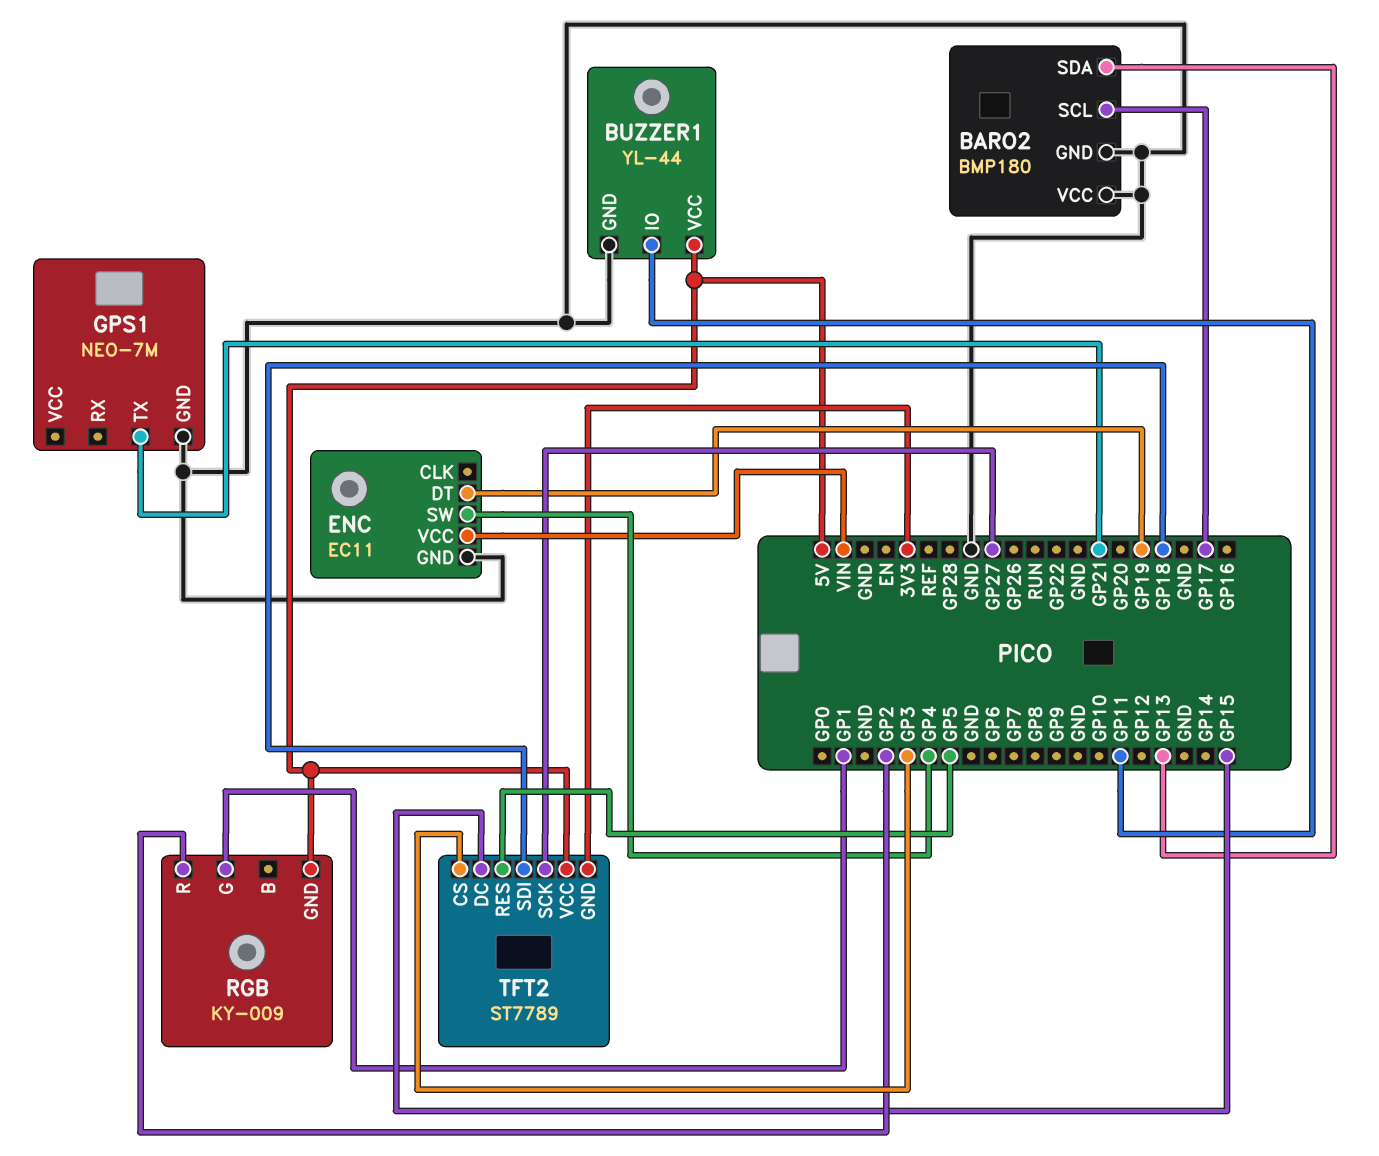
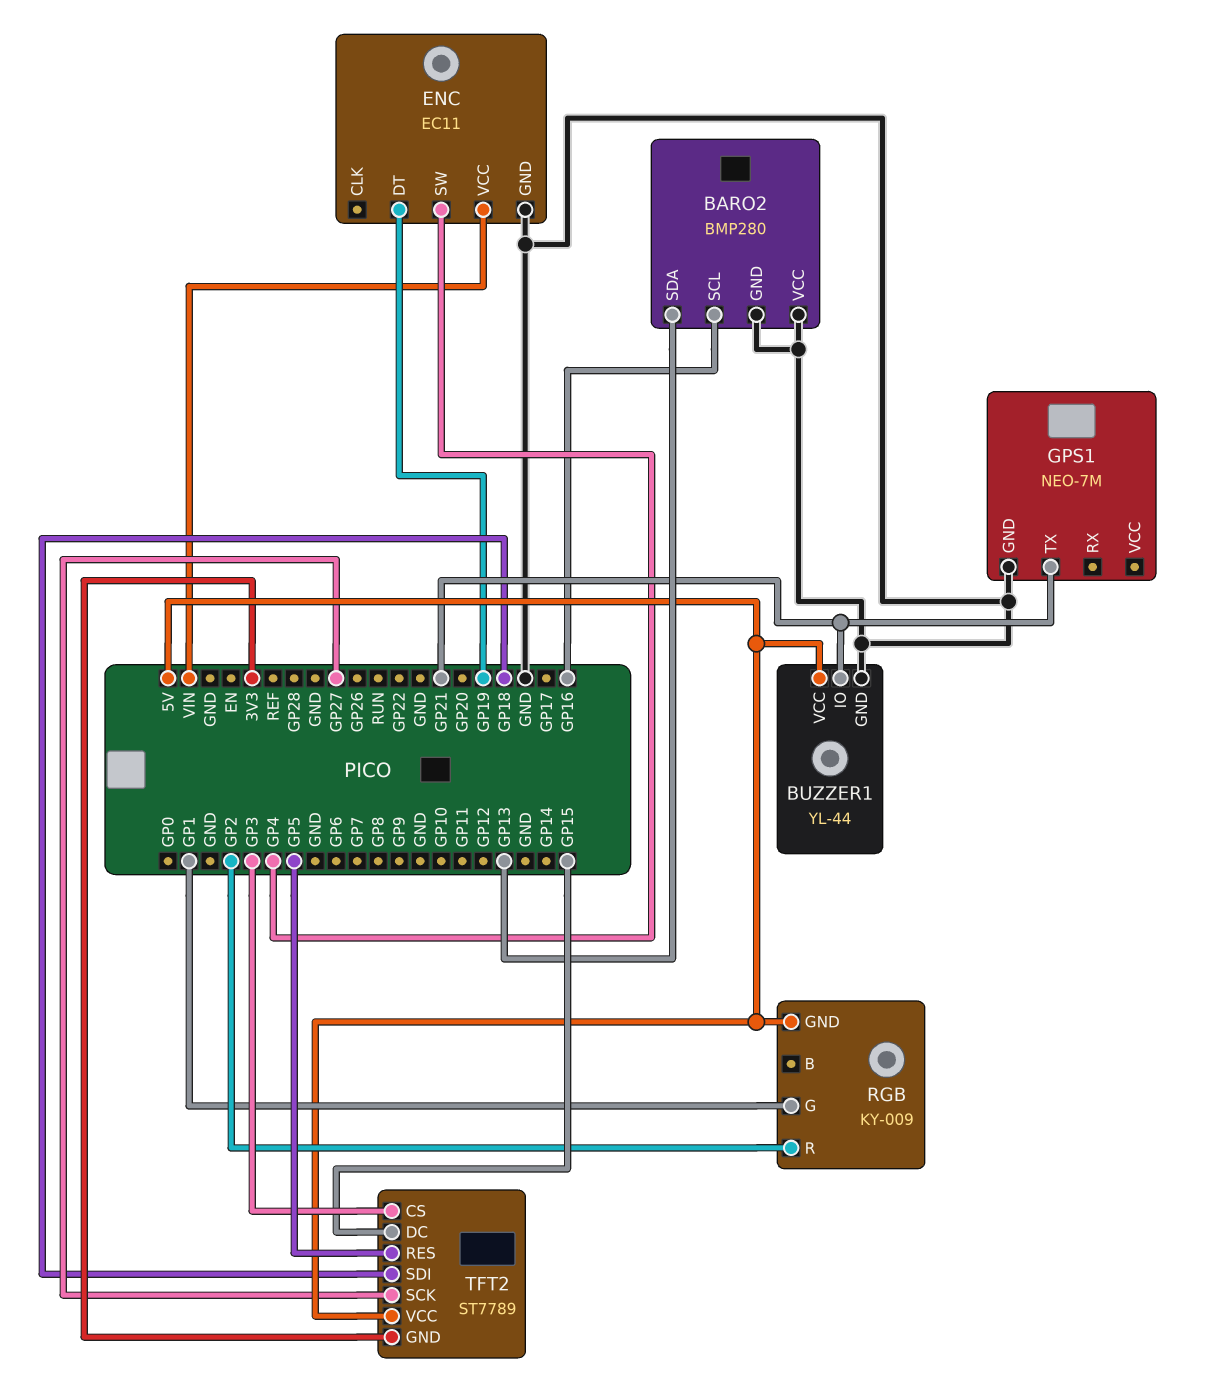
BARO2: BMP180 -> BMP280
BARO2 pin SCL: GP17 -> GP16
BUZZER1 pin IO: GP11 -> GP21

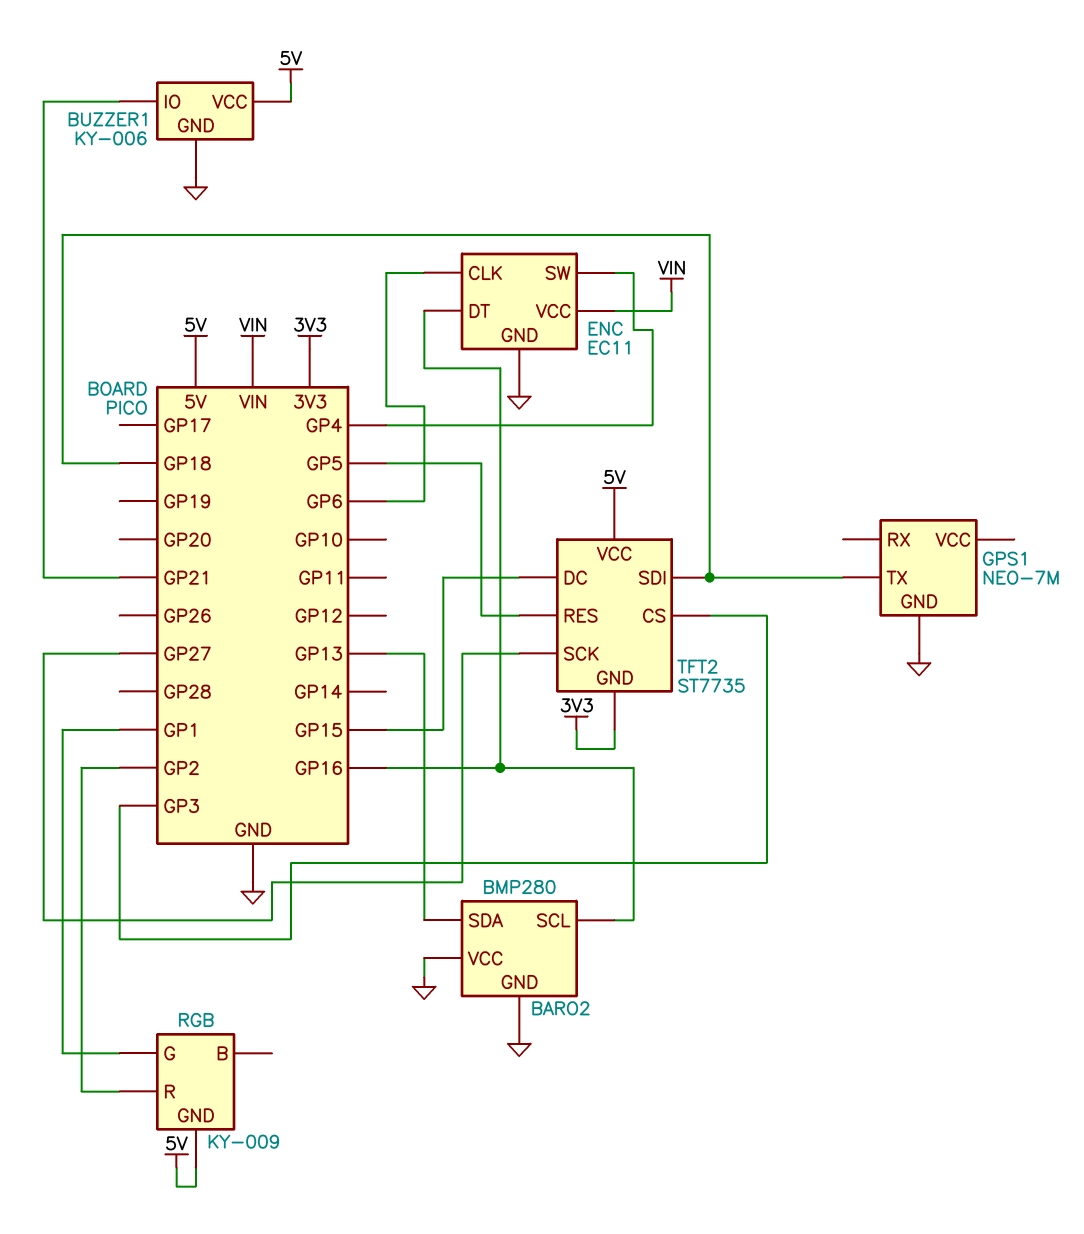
BUZZER1: YL-44 -> KY-006
ENC pin CLK: none -> GP6
ENC pin DT: GP19 -> GP16
GPS1 pin TX: GP21 -> GP18
TFT2: ST7789 -> ST7735

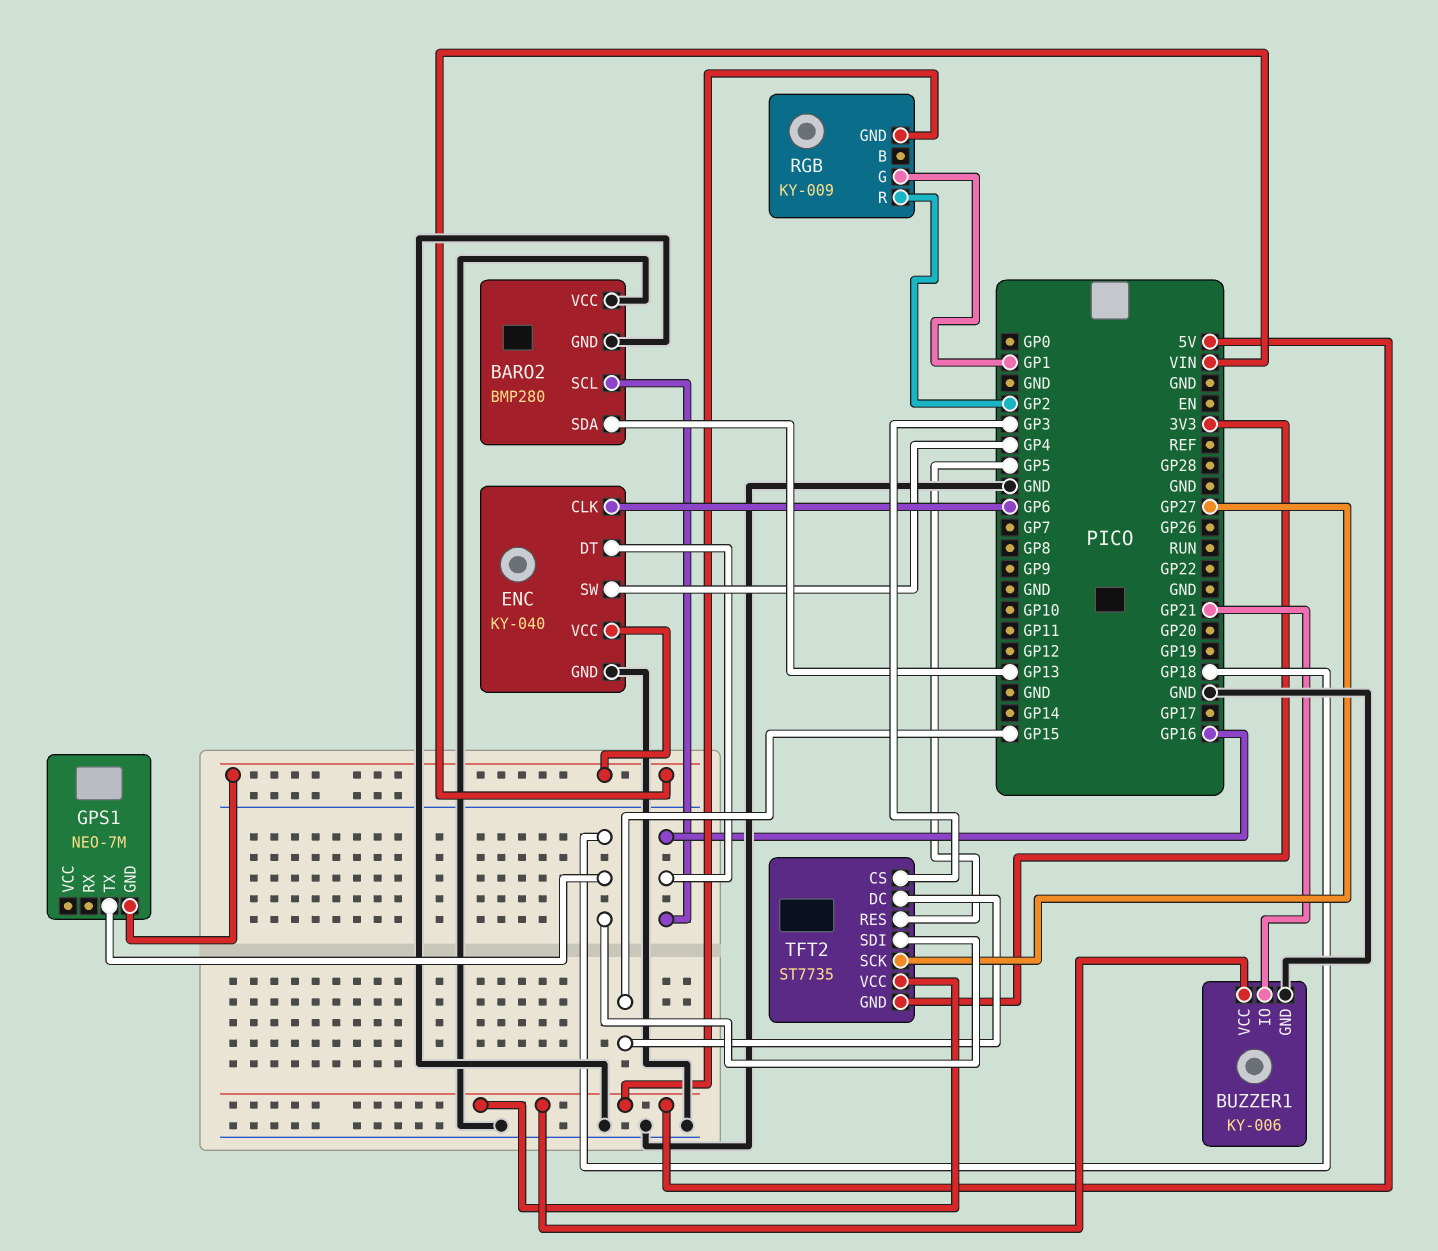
ENC: EC11 -> KY-040
GPS1 pin GND: GND -> VIN

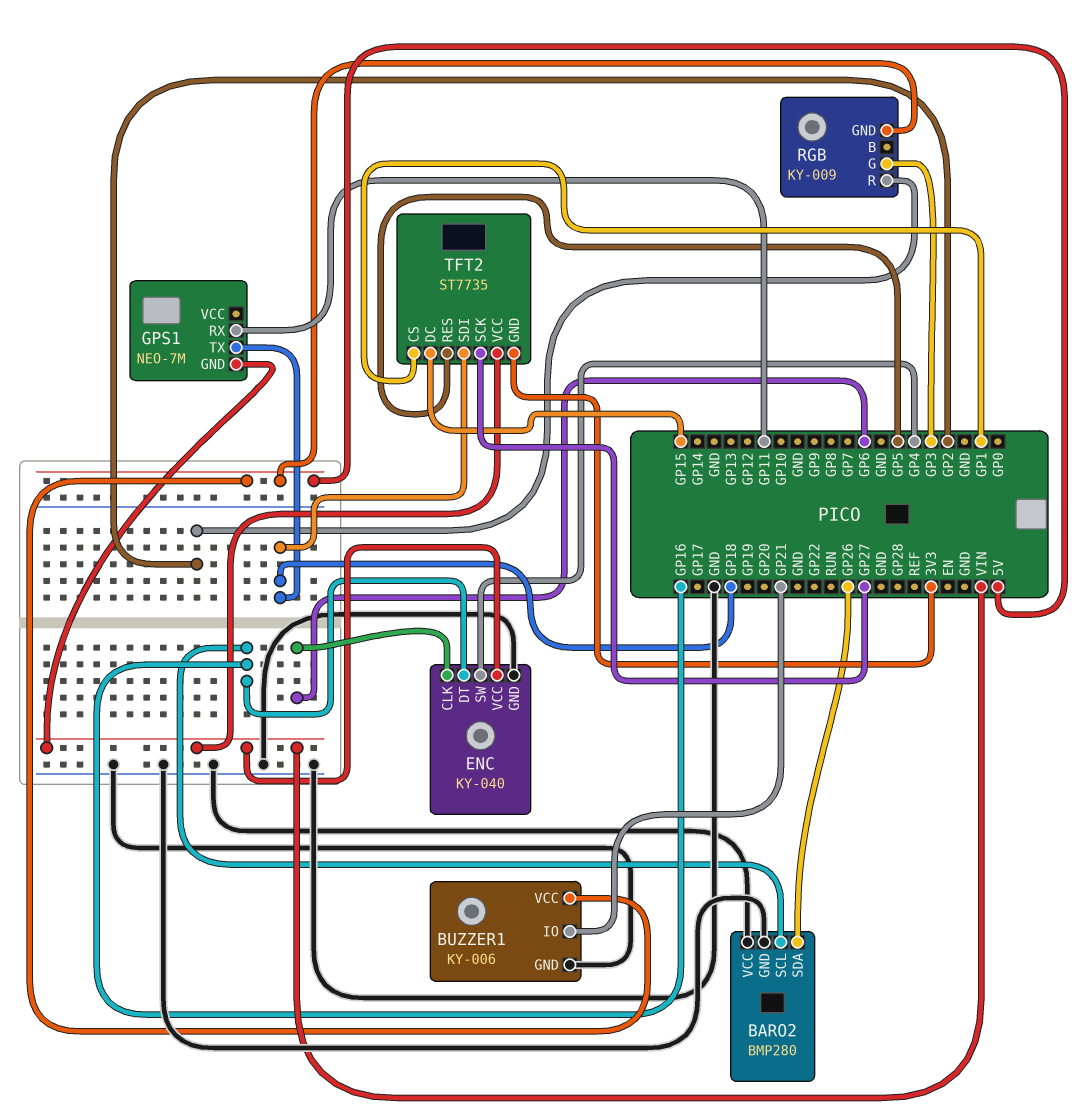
BARO2 pin SDA: GP13 -> GP26
GPS1 pin RX: none -> GP11
RGB pin G: GP1 -> GP3
TFT2 pin CS: GP3 -> GP1
TFT2 pin VCC: 5V -> VIN

